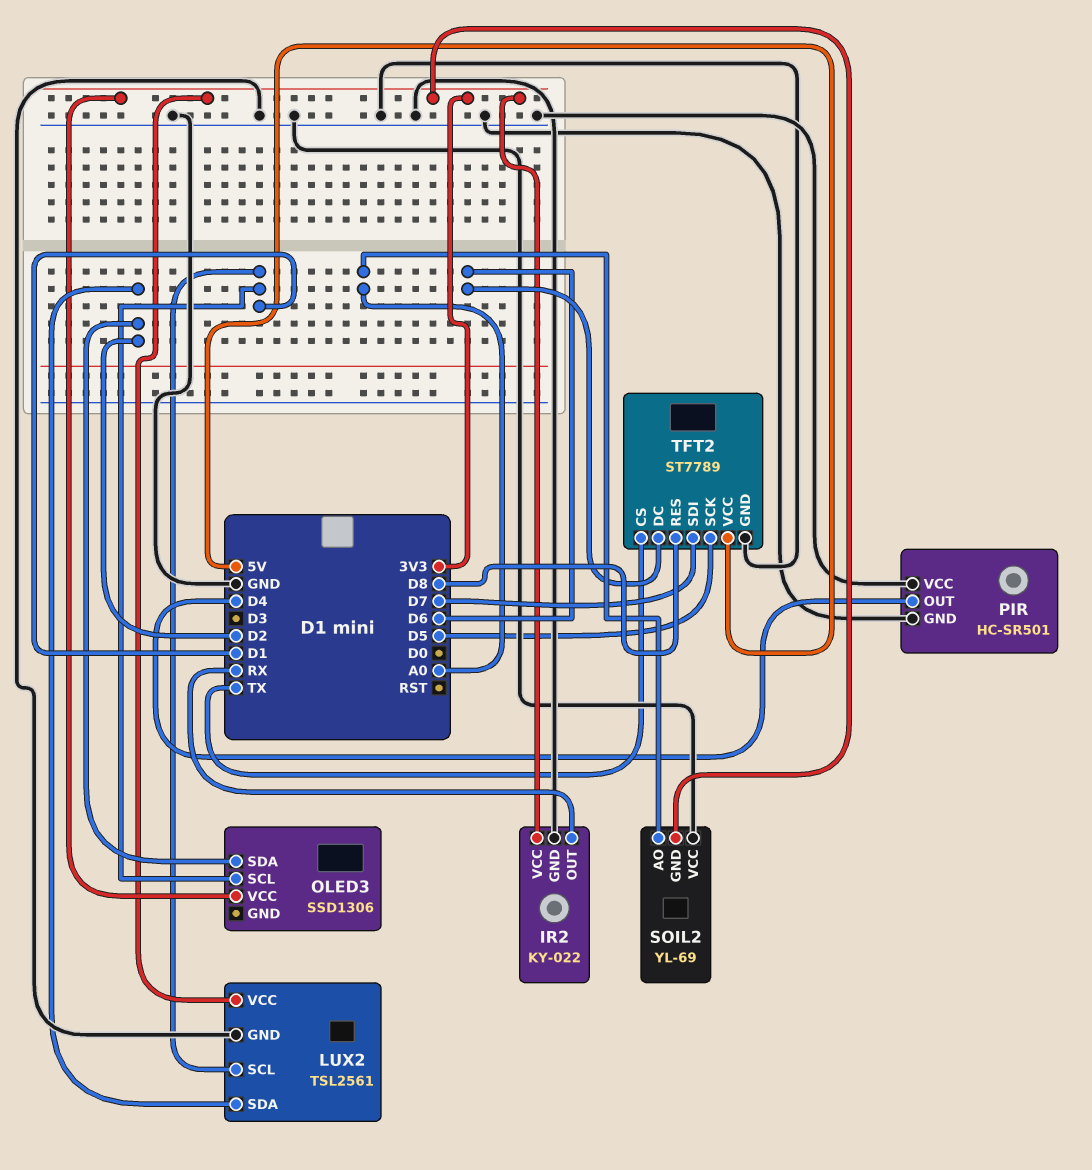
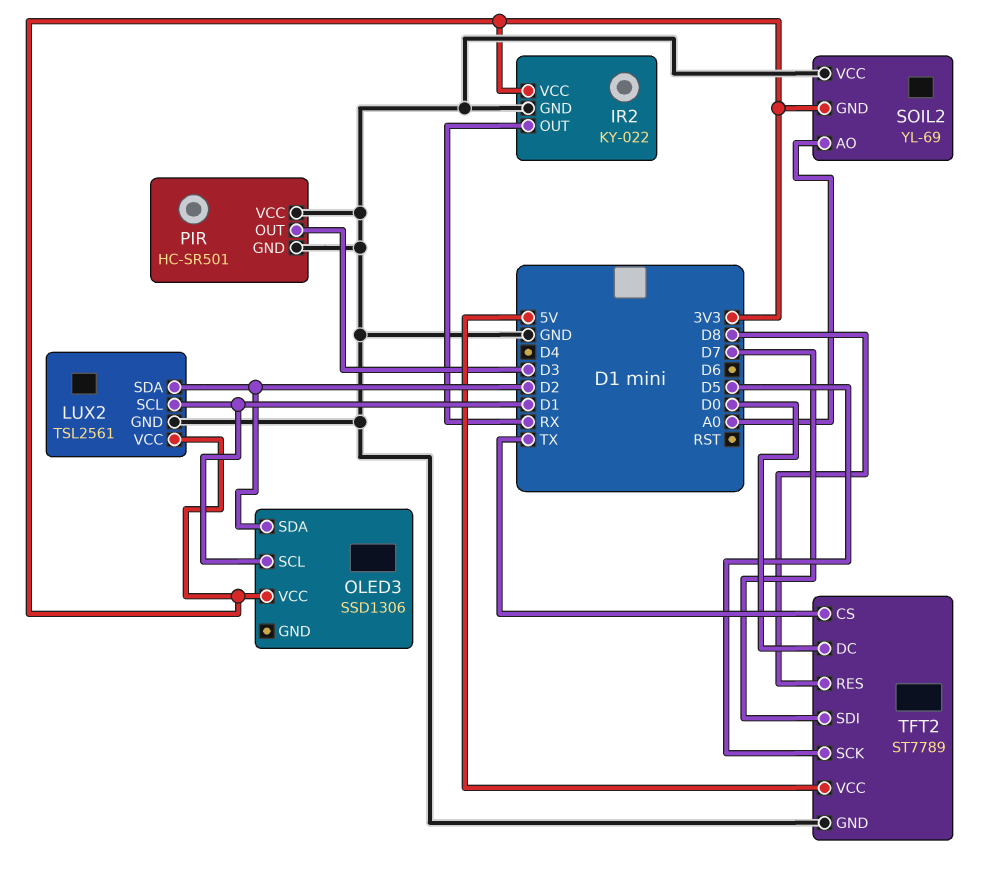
PIR pin OUT: D4 -> D3
TFT2 pin DC: D6 -> D0

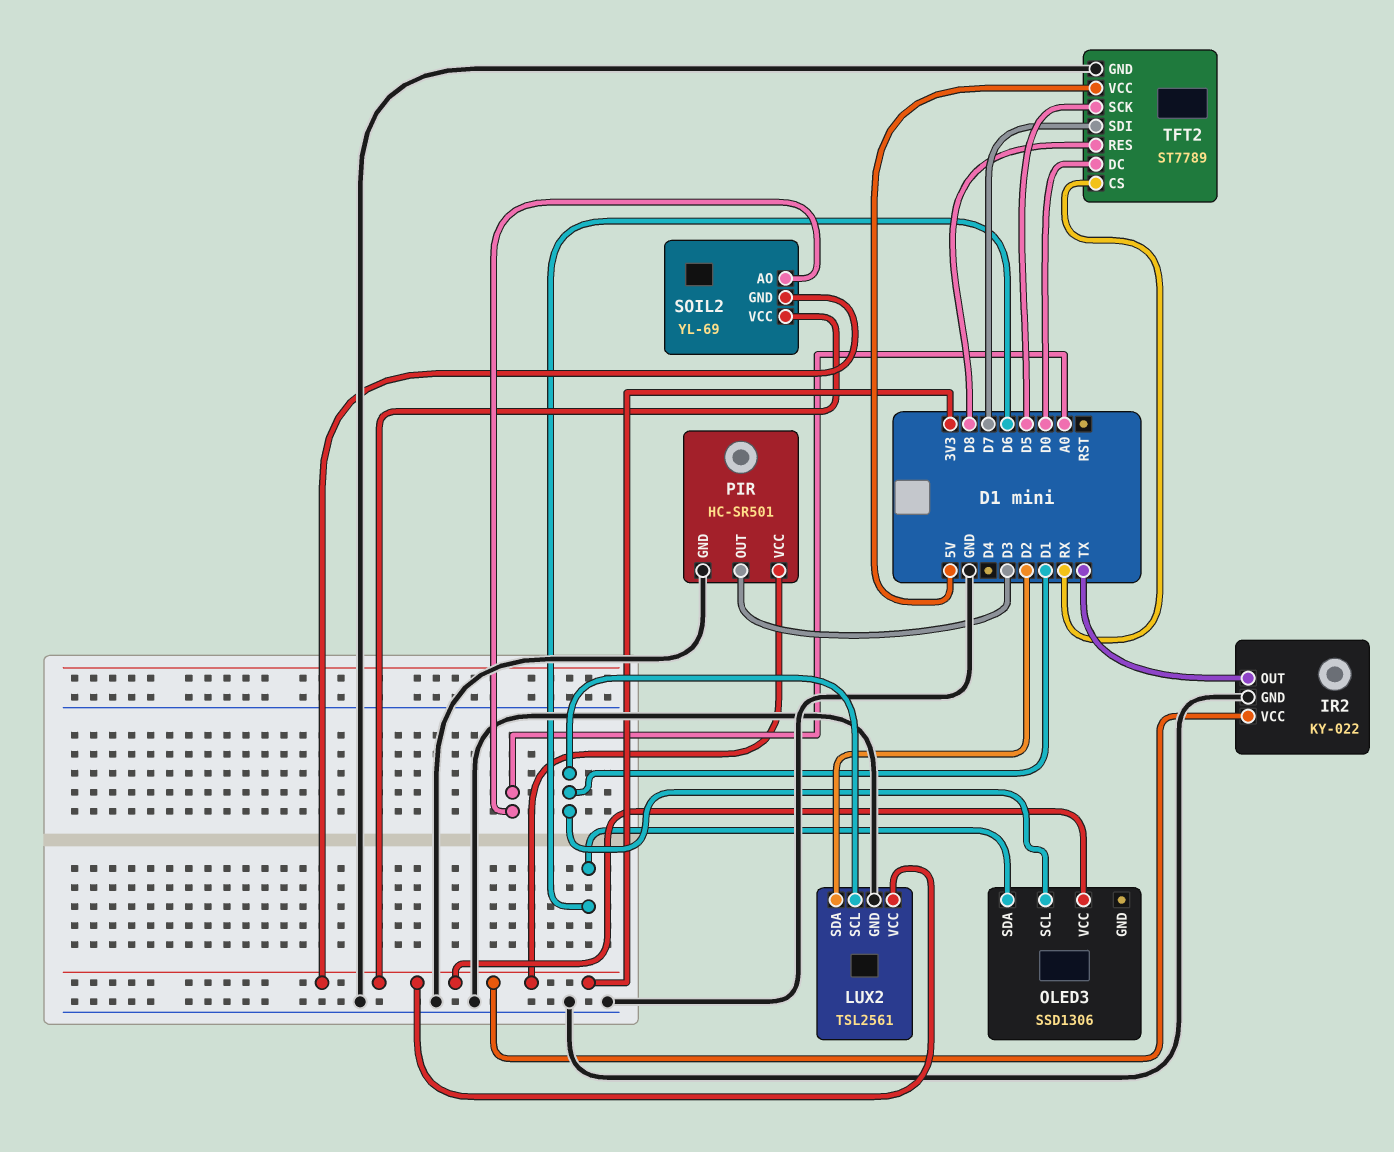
IR2 pin OUT: RX -> TX
OLED3 pin SDA: D2 -> D6
PIR pin VCC: GND -> 3V3
SOIL2 pin VCC: GND -> 3V3
TFT2 pin CS: TX -> RX

